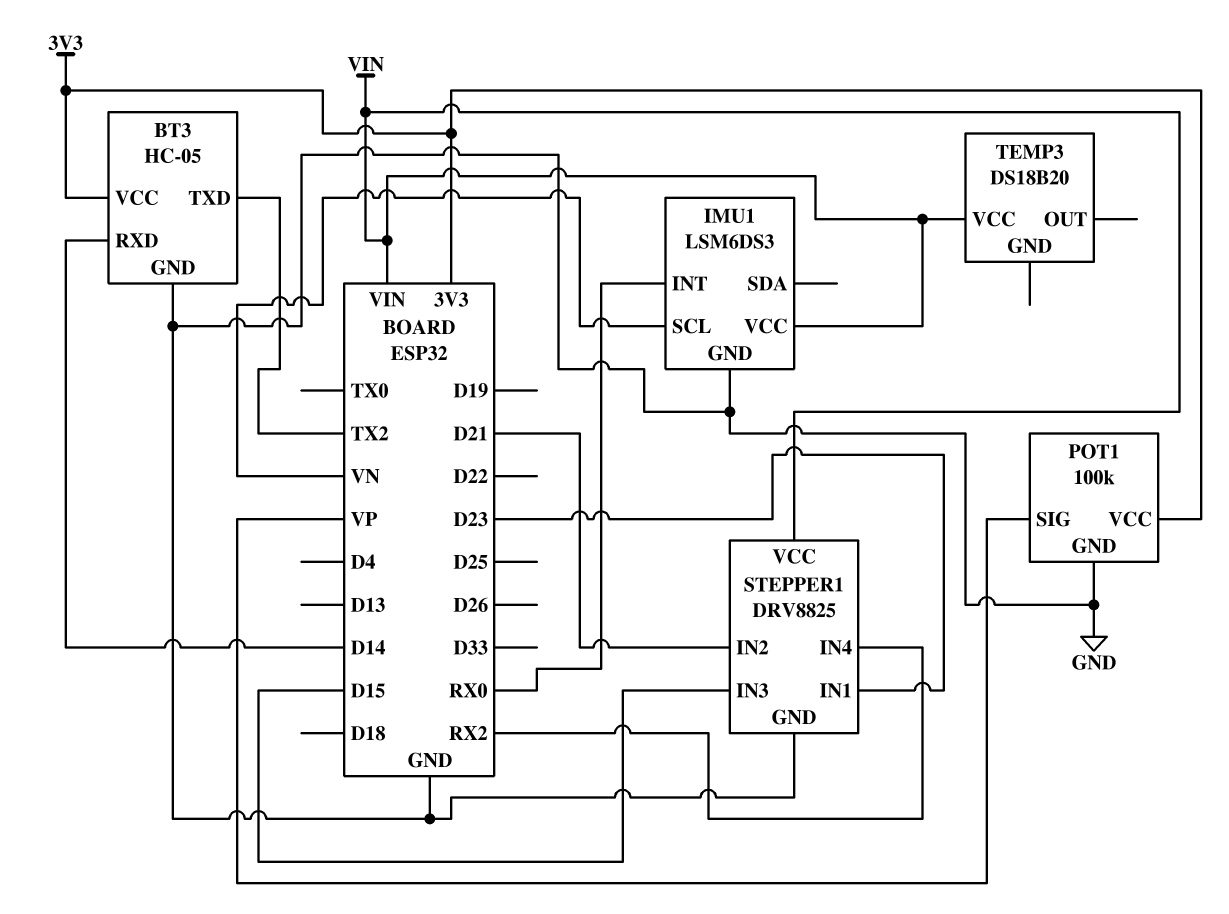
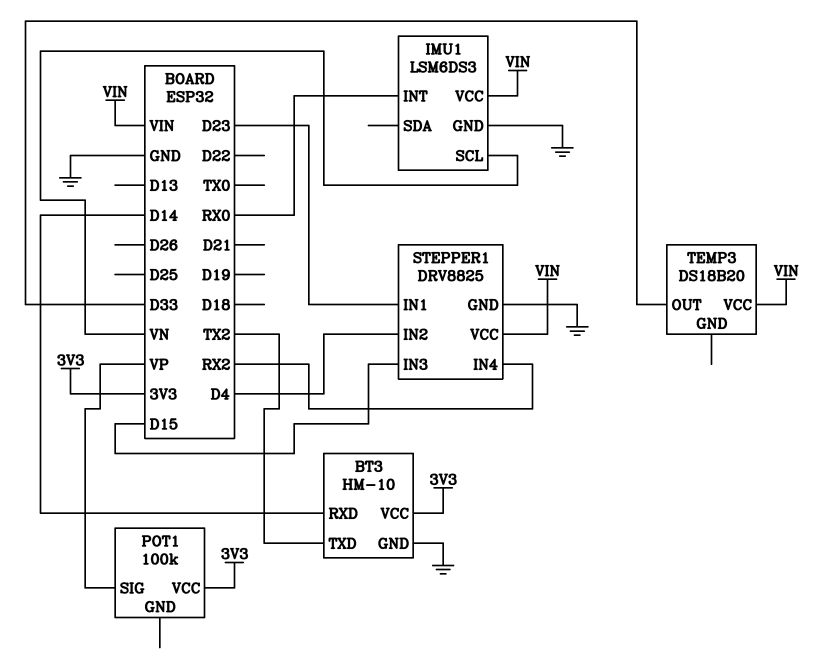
BT3: HC-05 -> HM-10
POT1 pin GND: GND -> none
STEPPER1 pin IN2: D21 -> D4
TEMP3 pin OUT: none -> D33

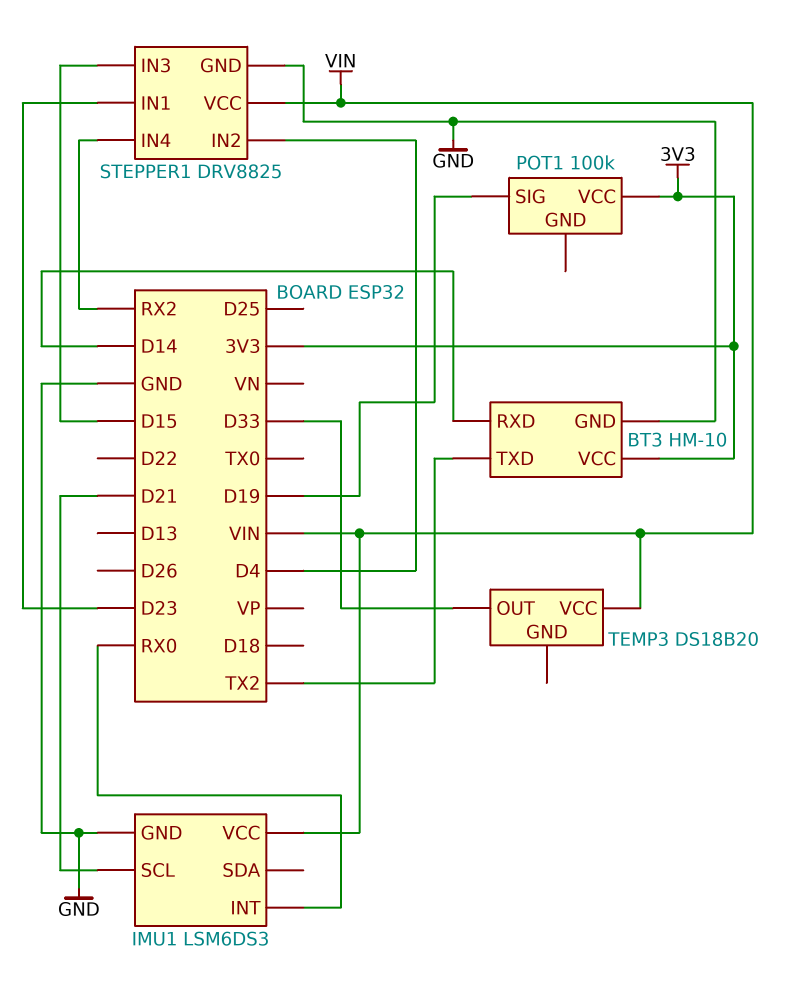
IMU1 pin SCL: VN -> D21
POT1 pin SIG: VP -> D19

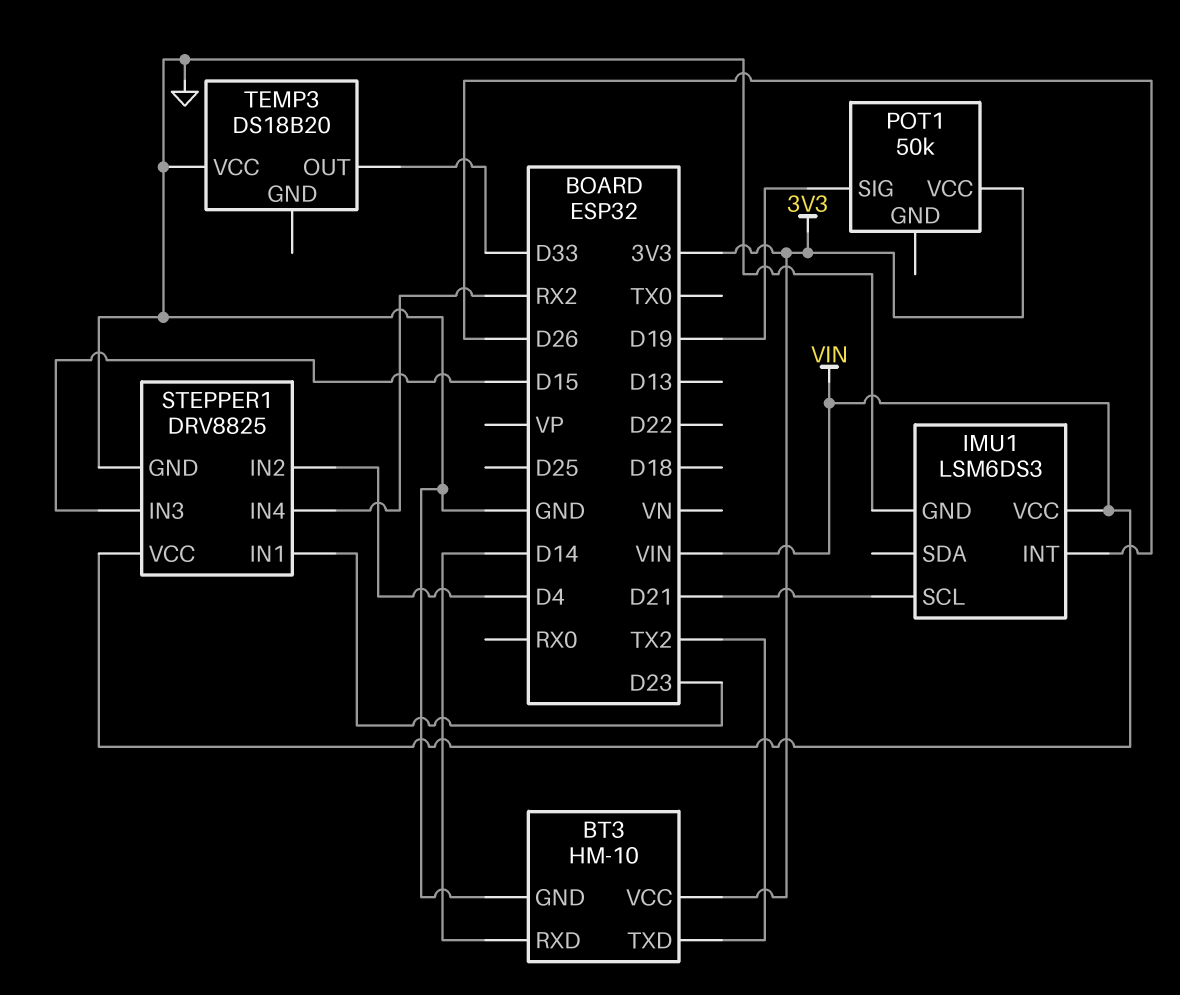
IMU1 pin INT: RX0 -> D26
POT1: 100k -> 50k
TEMP3 pin VCC: VIN -> GND

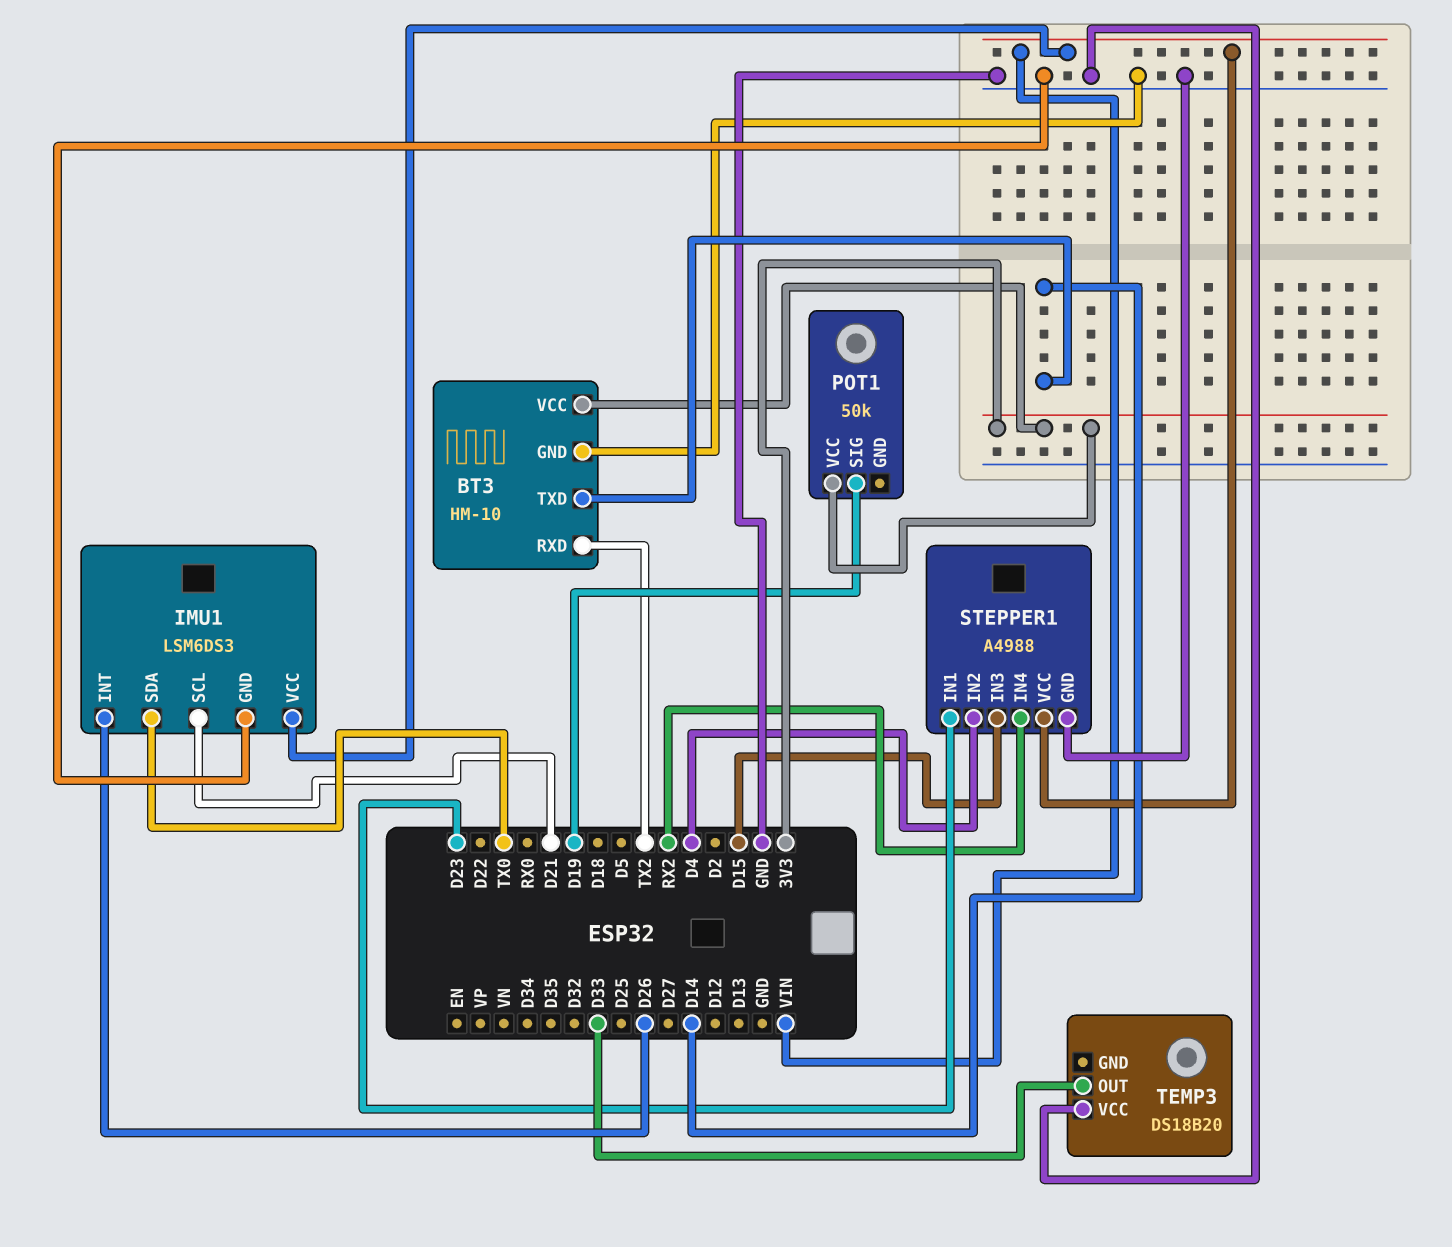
BT3 pin RXD: D14 -> TX2
BT3 pin TXD: TX2 -> D14
IMU1 pin SDA: none -> TX0
STEPPER1: DRV8825 -> A4988

